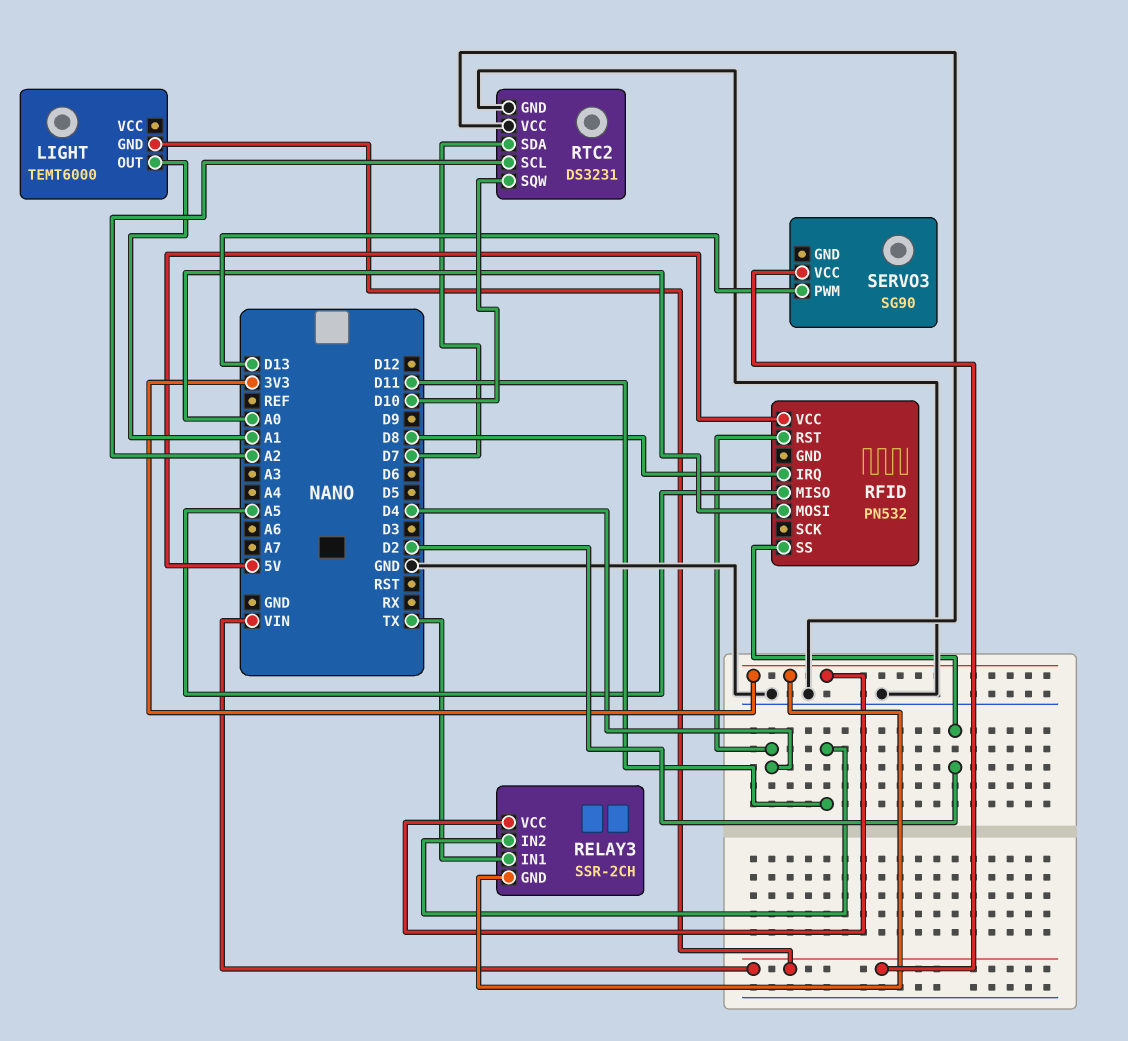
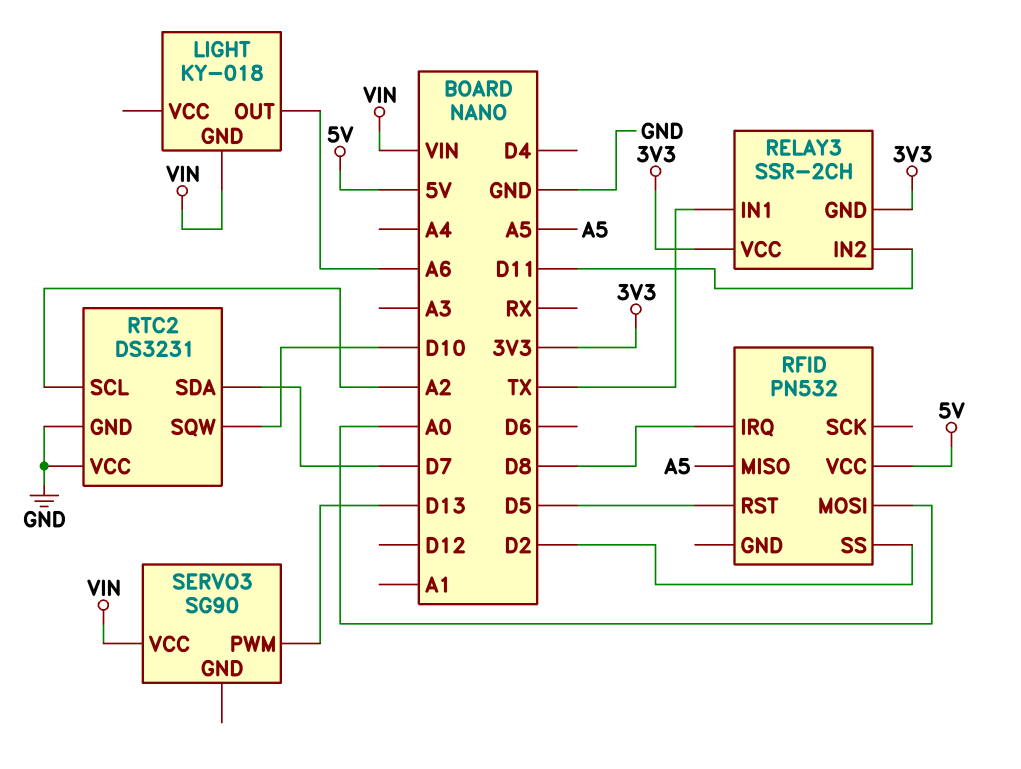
LIGHT: TEMT6000 -> KY-018
LIGHT pin OUT: A1 -> A6
RFID pin RST: D4 -> D5

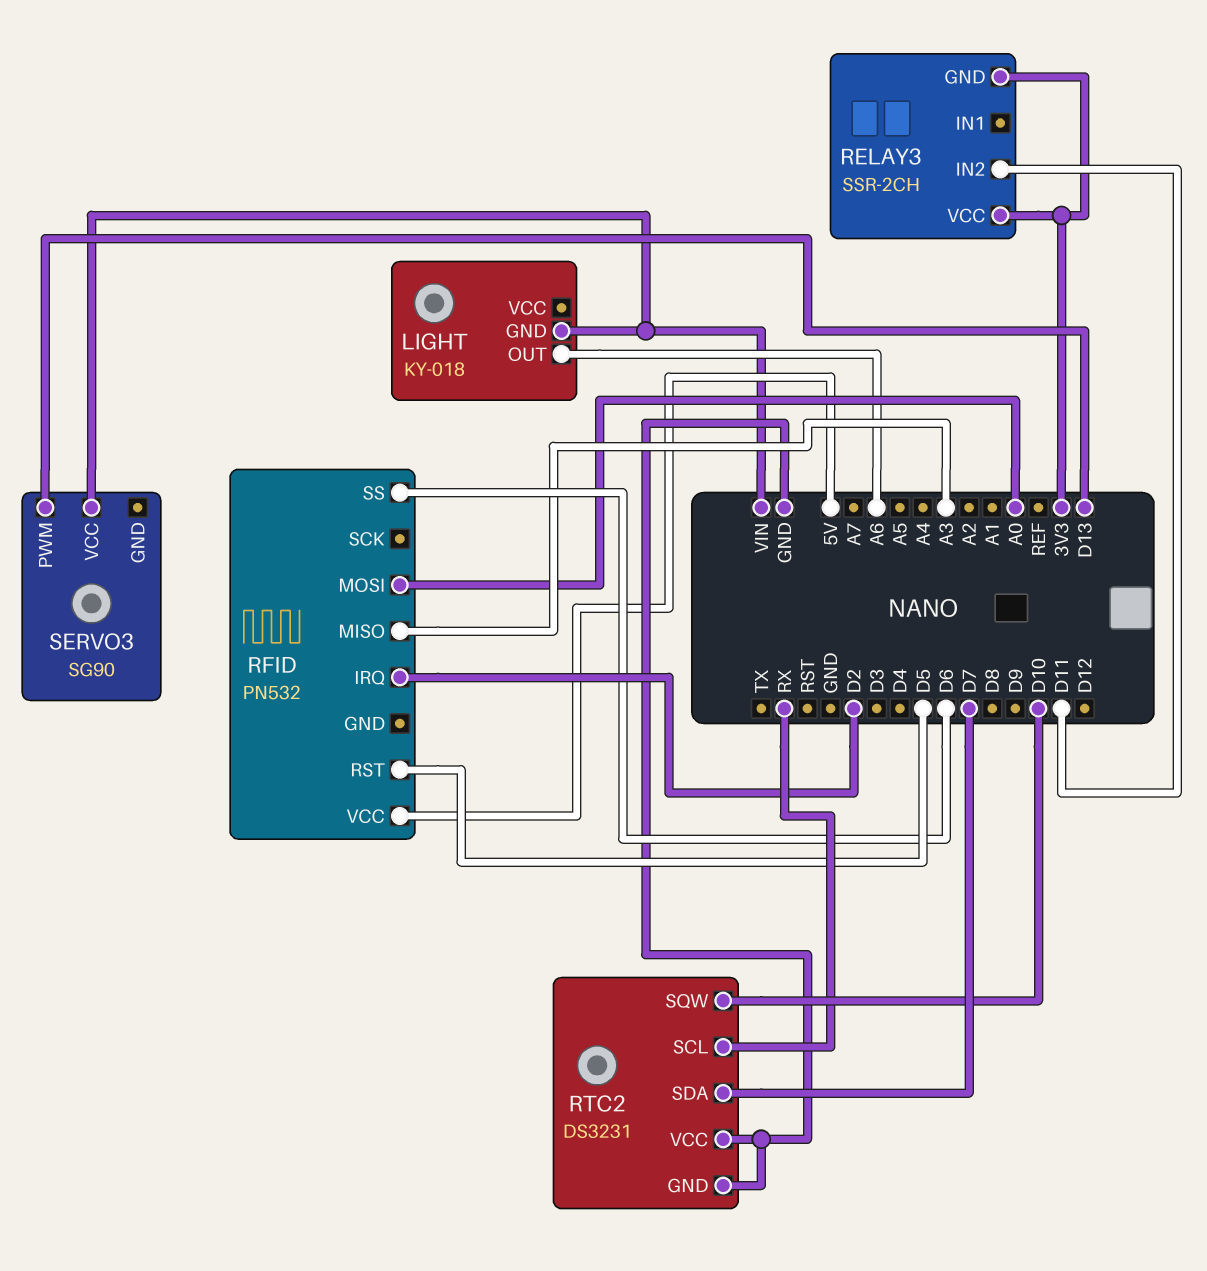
RELAY3 pin IN1: TX -> none
RFID pin IRQ: D8 -> D2
RFID pin MISO: A5 -> A3
RFID pin SS: D2 -> D6
RTC2 pin SCL: A2 -> RX

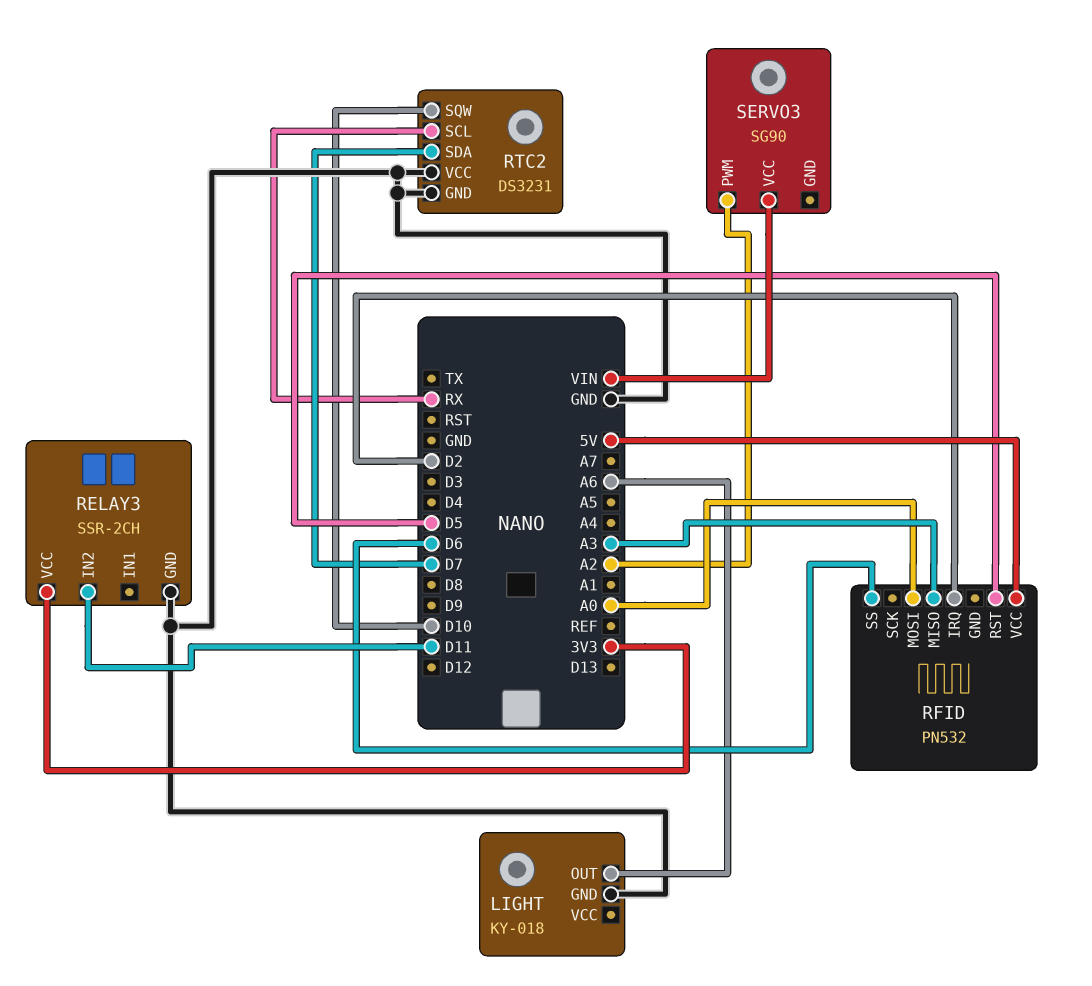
LIGHT pin GND: VIN -> GND
RELAY3 pin GND: 3V3 -> GND
SERVO3 pin PWM: D13 -> A2

